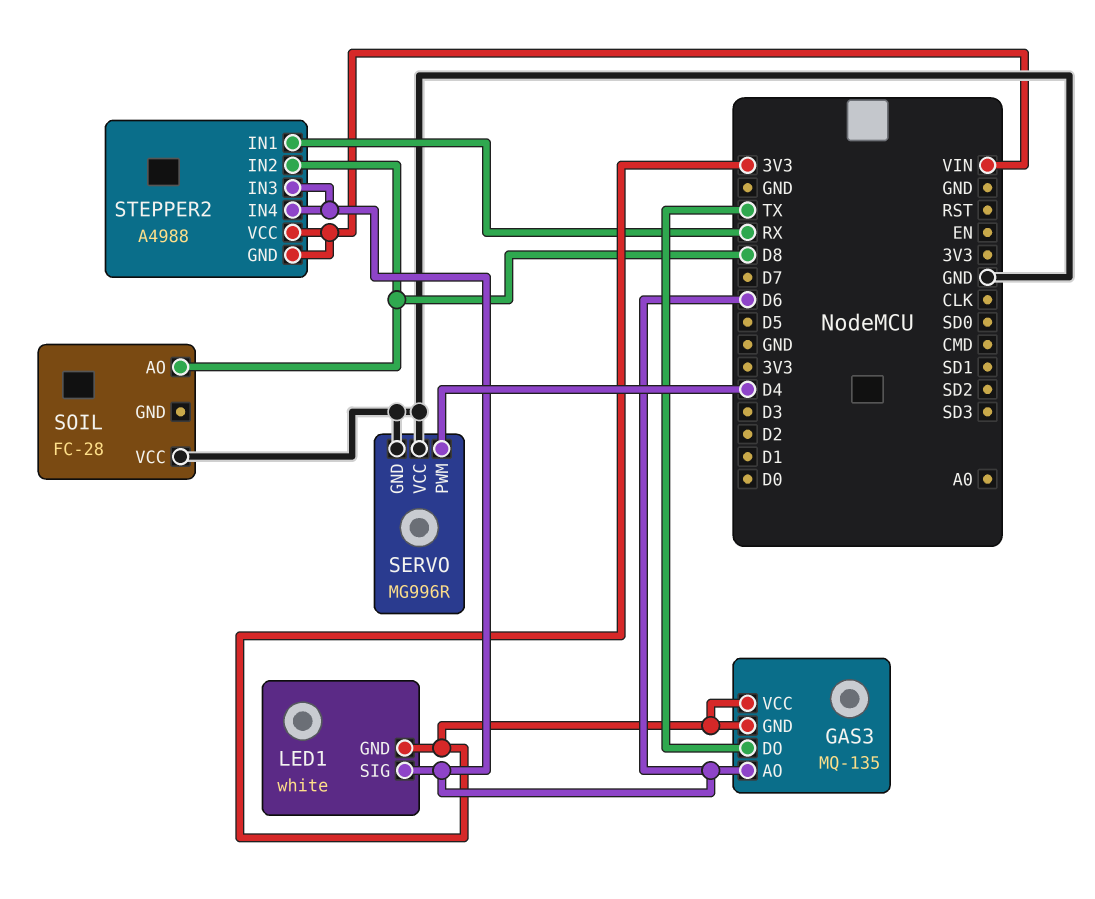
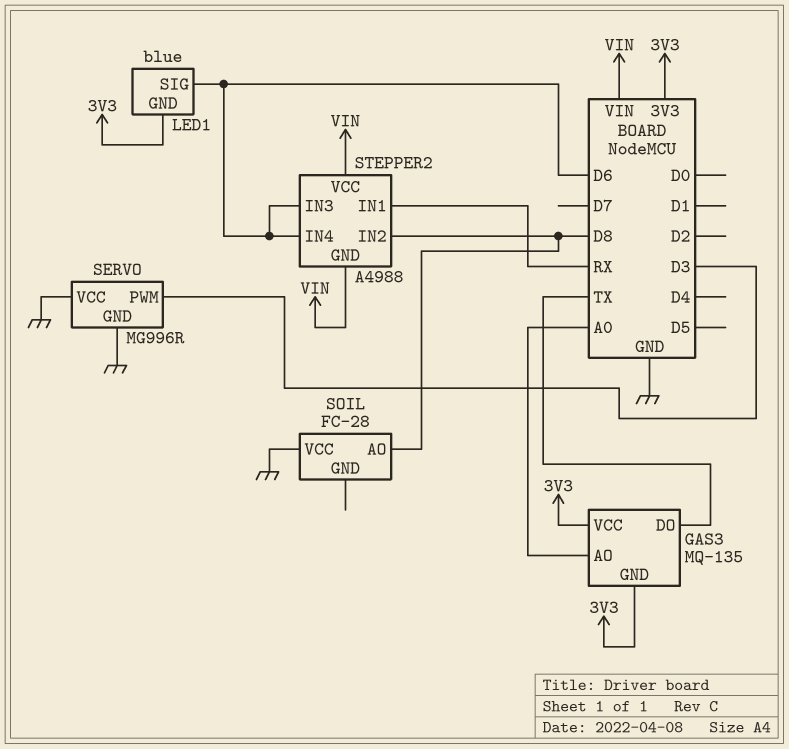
GAS3 pin AO: D6 -> A0
LED1: white -> blue
SERVO pin PWM: D4 -> D3

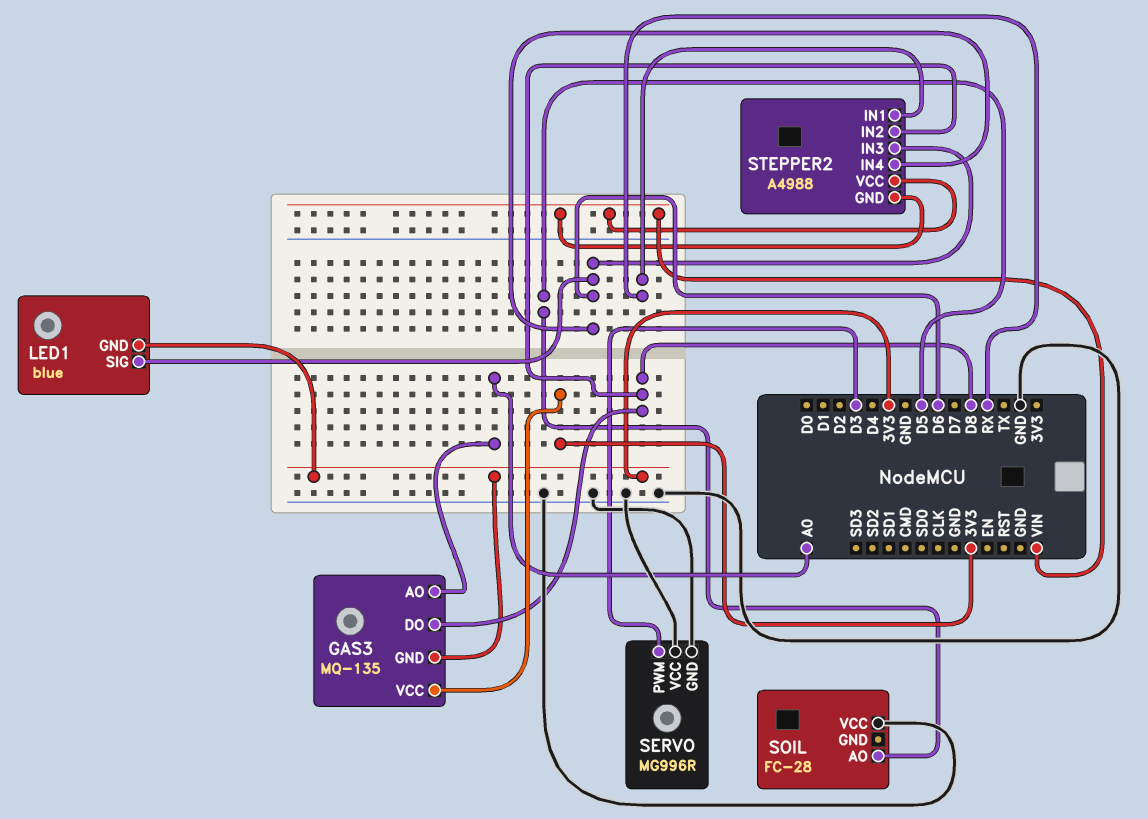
GAS3 pin DO: TX -> D8
SOIL pin AO: D8 -> D5

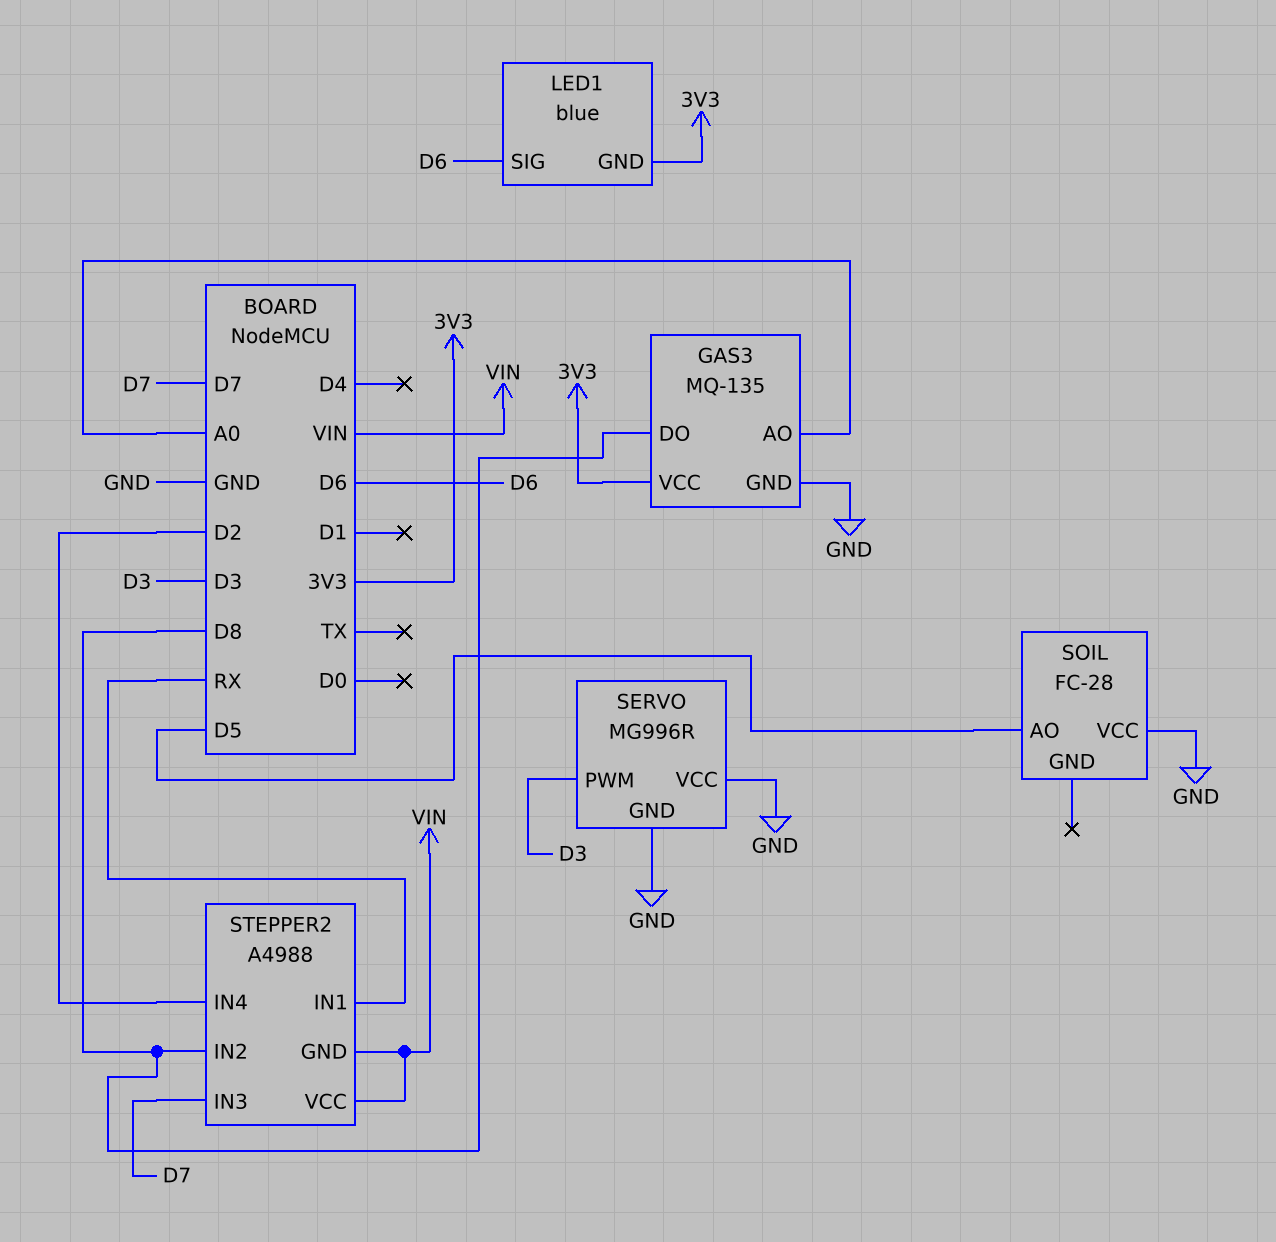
GAS3 pin GND: 3V3 -> GND
STEPPER2 pin IN3: D6 -> D7
STEPPER2 pin IN4: D6 -> D2

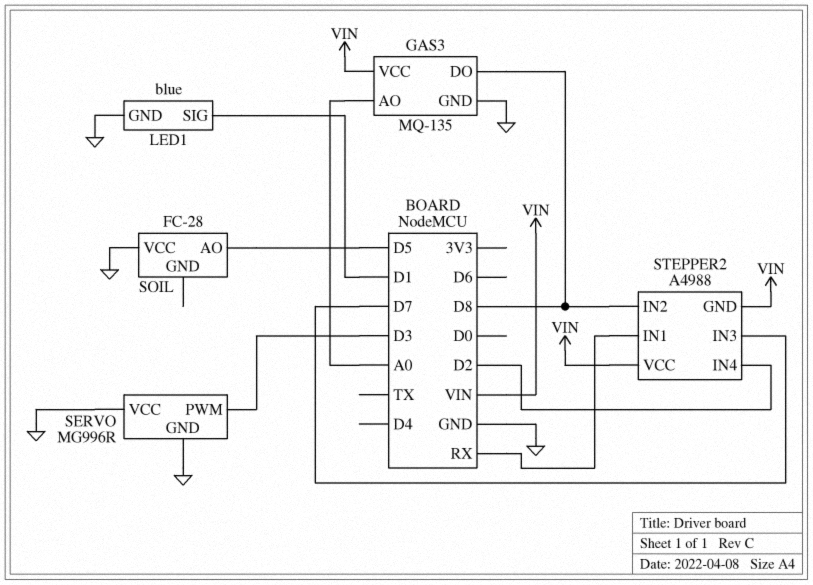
GAS3 pin VCC: 3V3 -> VIN
LED1 pin GND: 3V3 -> GND
LED1 pin SIG: D6 -> D1

